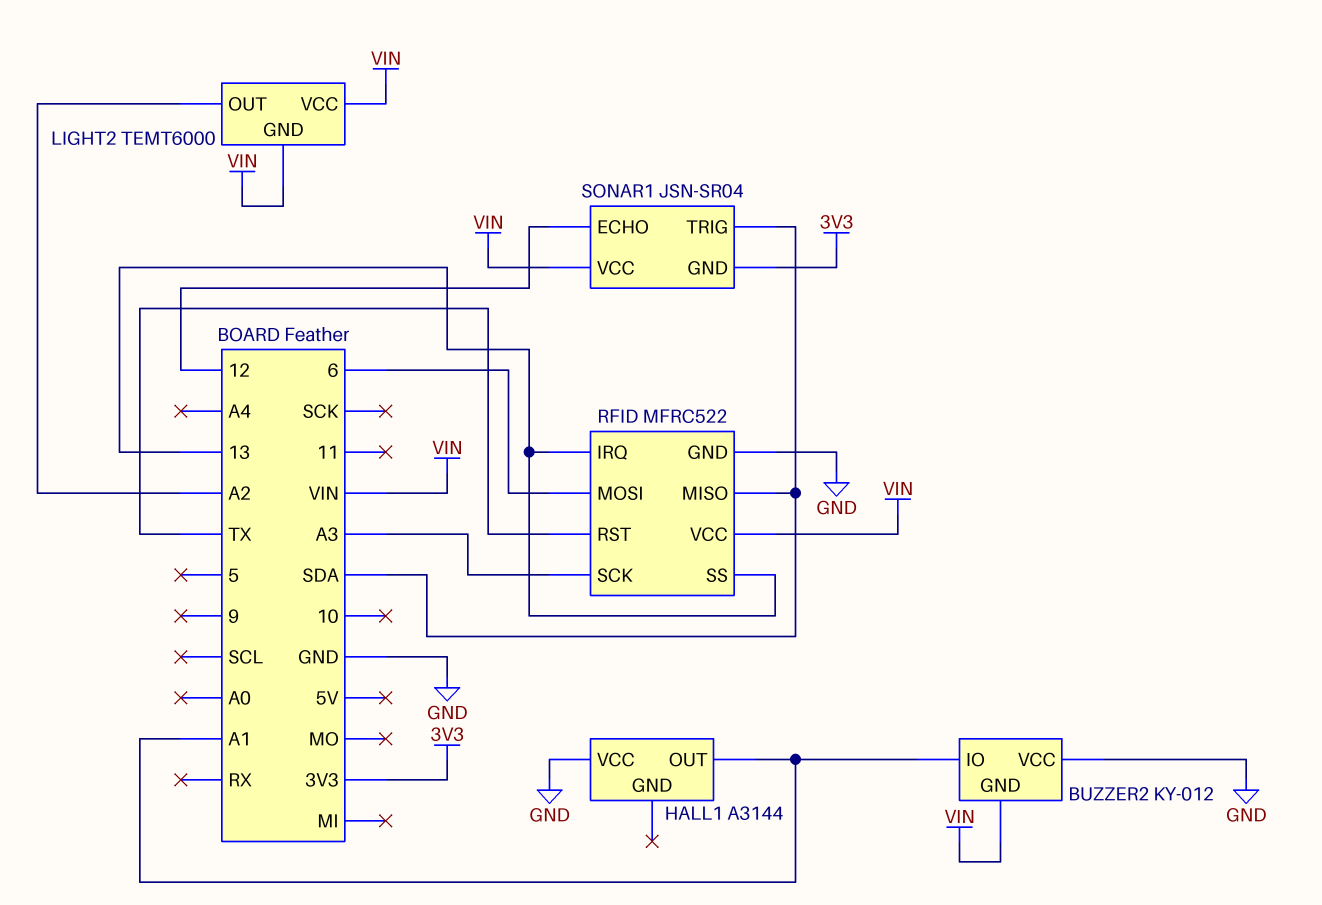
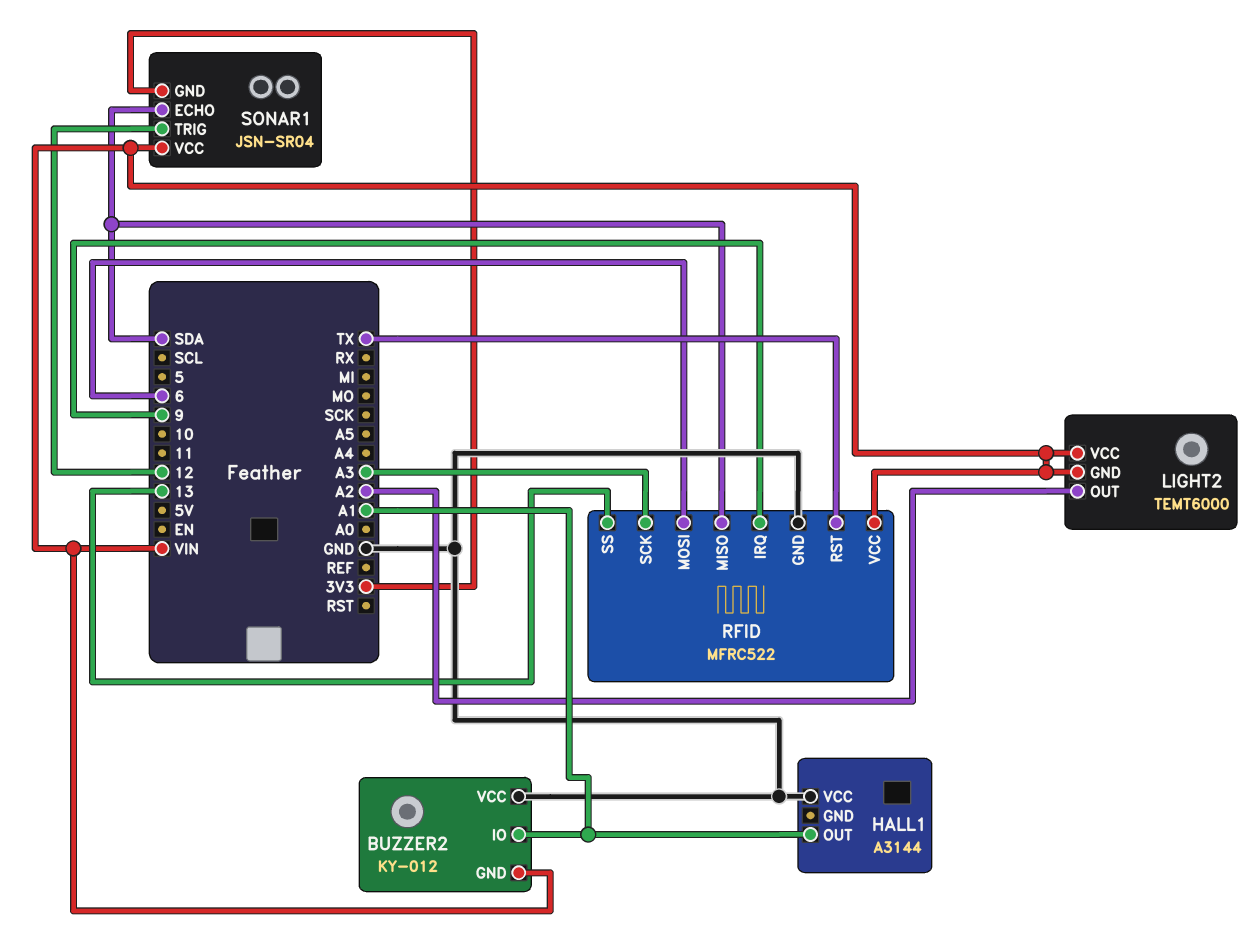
RFID pin IRQ: 13 -> 9
SONAR1 pin ECHO: 12 -> SDA
SONAR1 pin TRIG: SDA -> 12

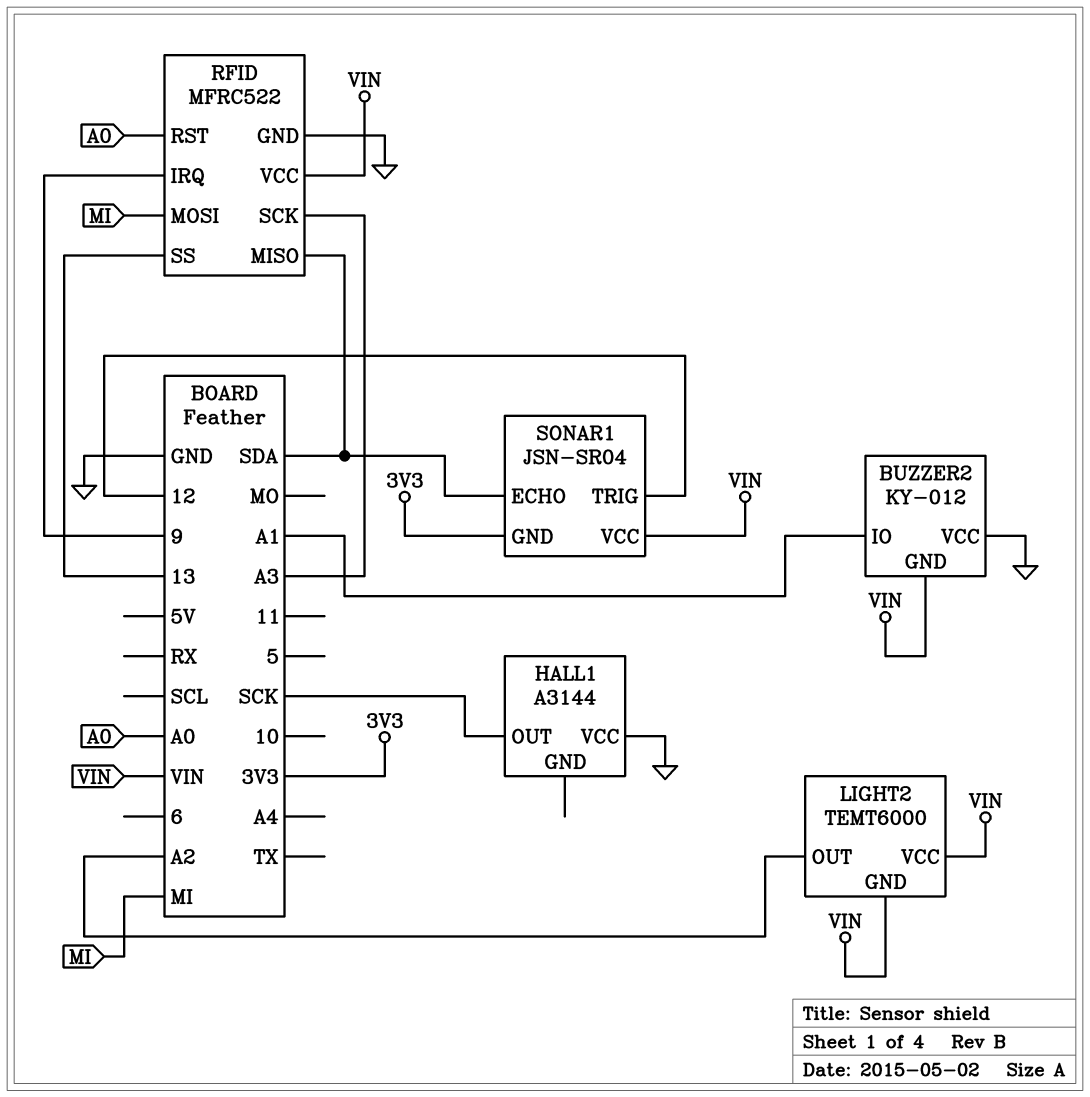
HALL1 pin OUT: A1 -> SCK
RFID pin MOSI: 6 -> MI
RFID pin RST: TX -> A0

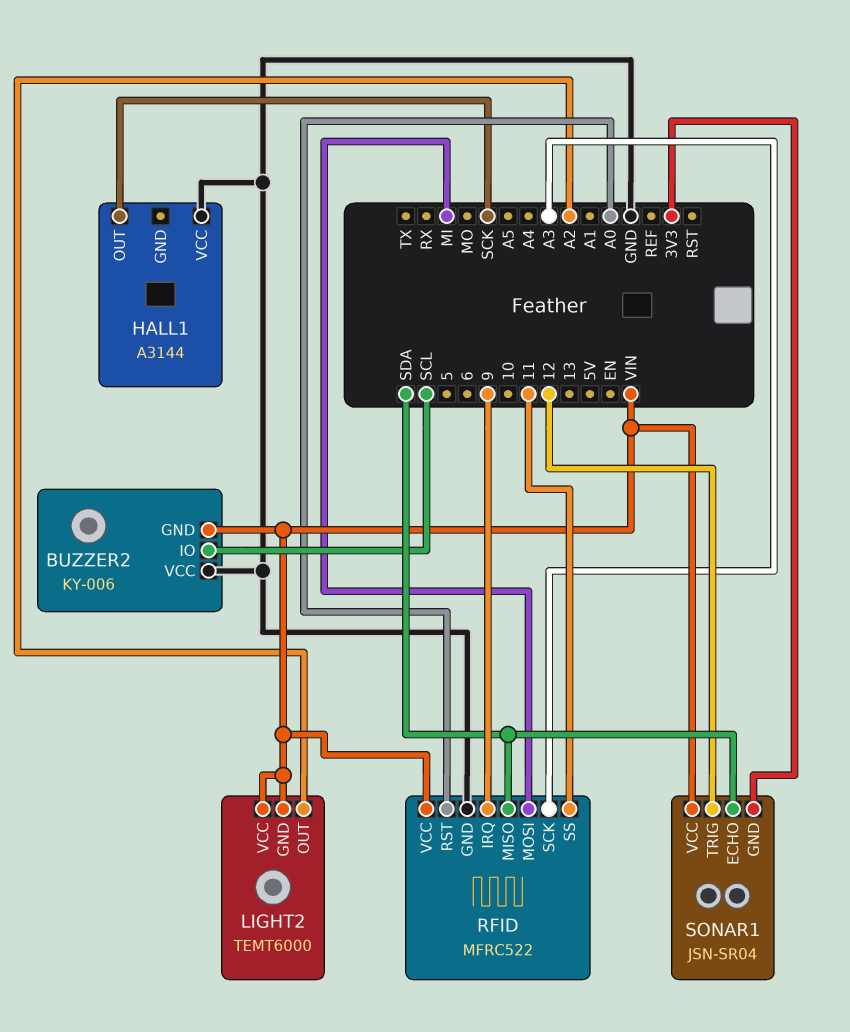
BUZZER2: KY-012 -> KY-006
BUZZER2 pin IO: A1 -> SCL
RFID pin SS: 13 -> 11

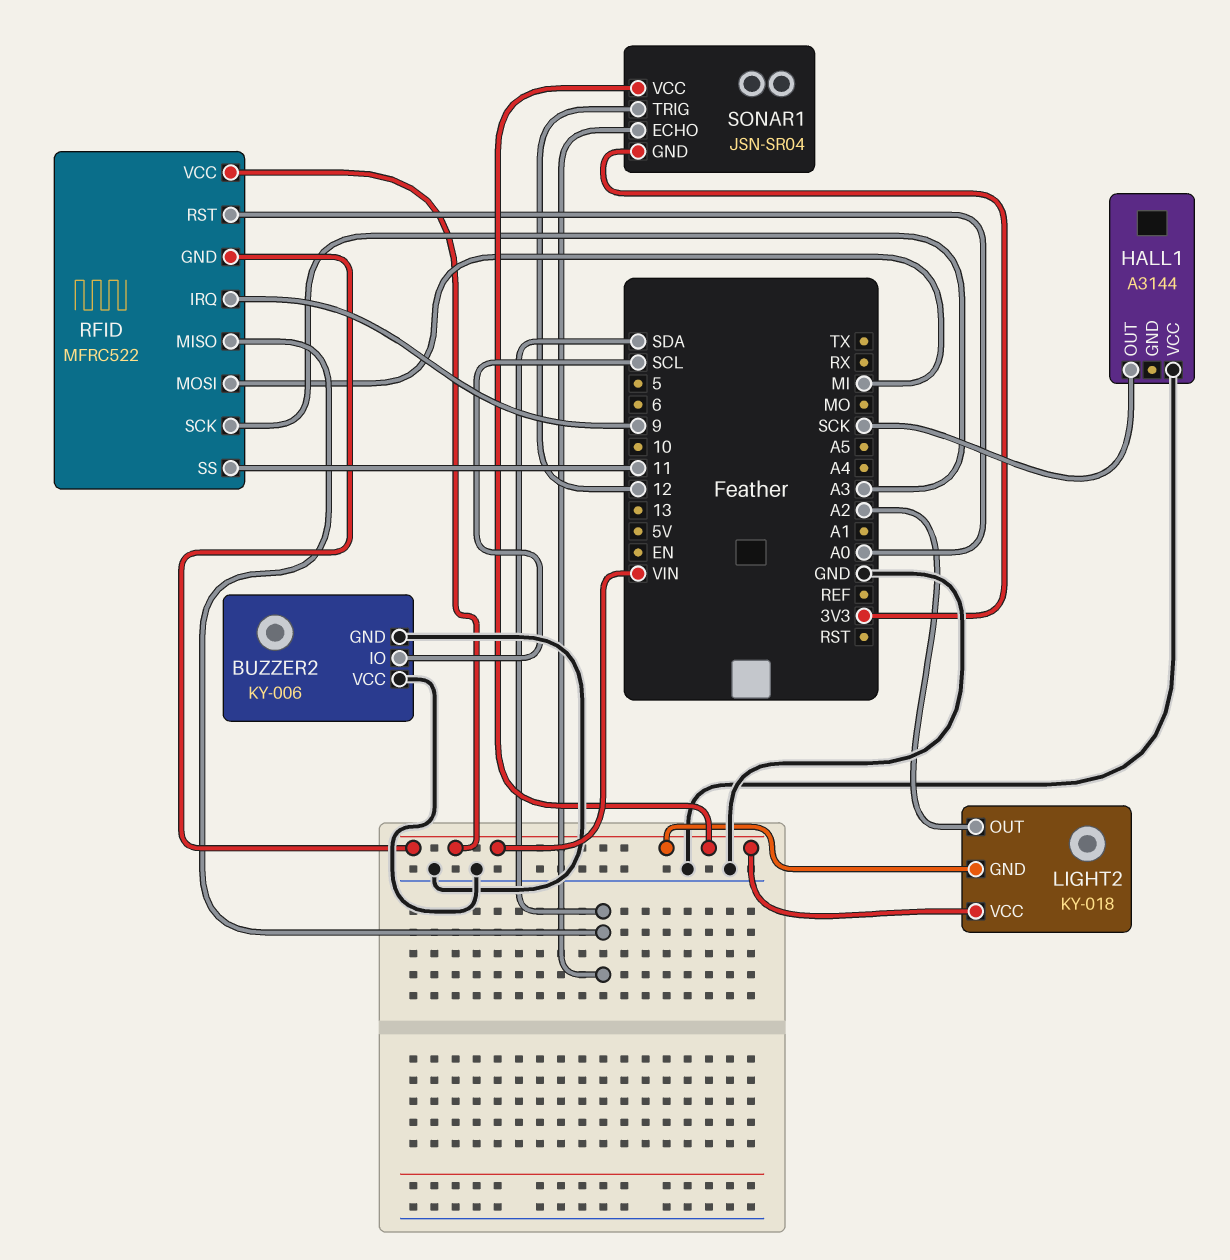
BUZZER2 pin GND: VIN -> GND
LIGHT2: TEMT6000 -> KY-018
RFID pin GND: GND -> VIN

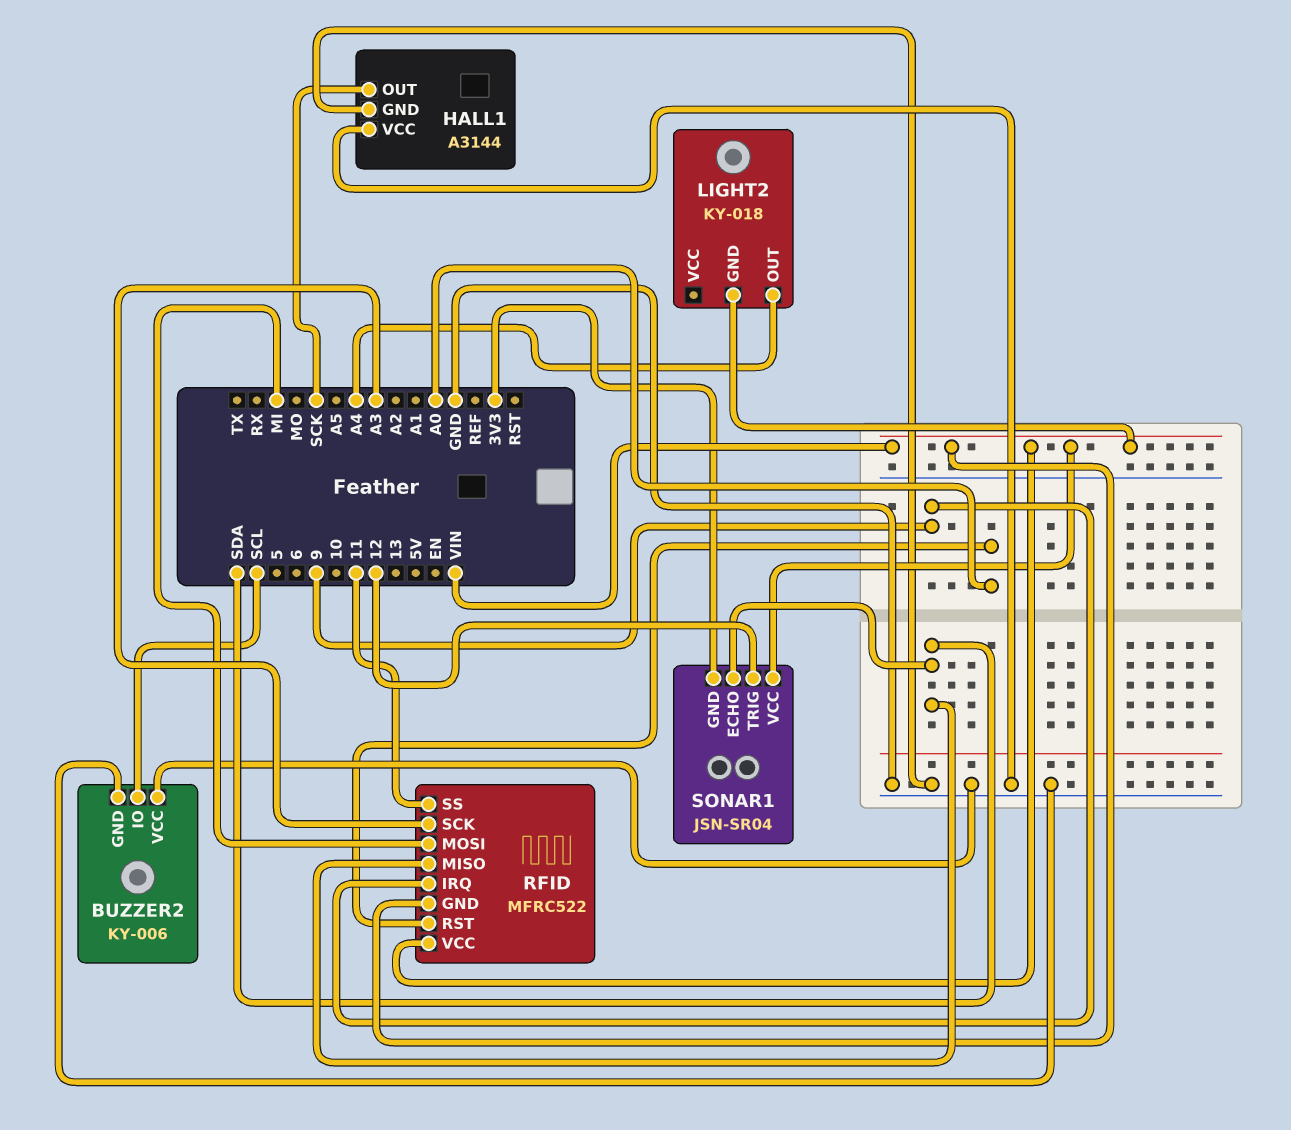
HALL1 pin GND: none -> GND
LIGHT2 pin OUT: A2 -> A4
LIGHT2 pin VCC: VIN -> none

